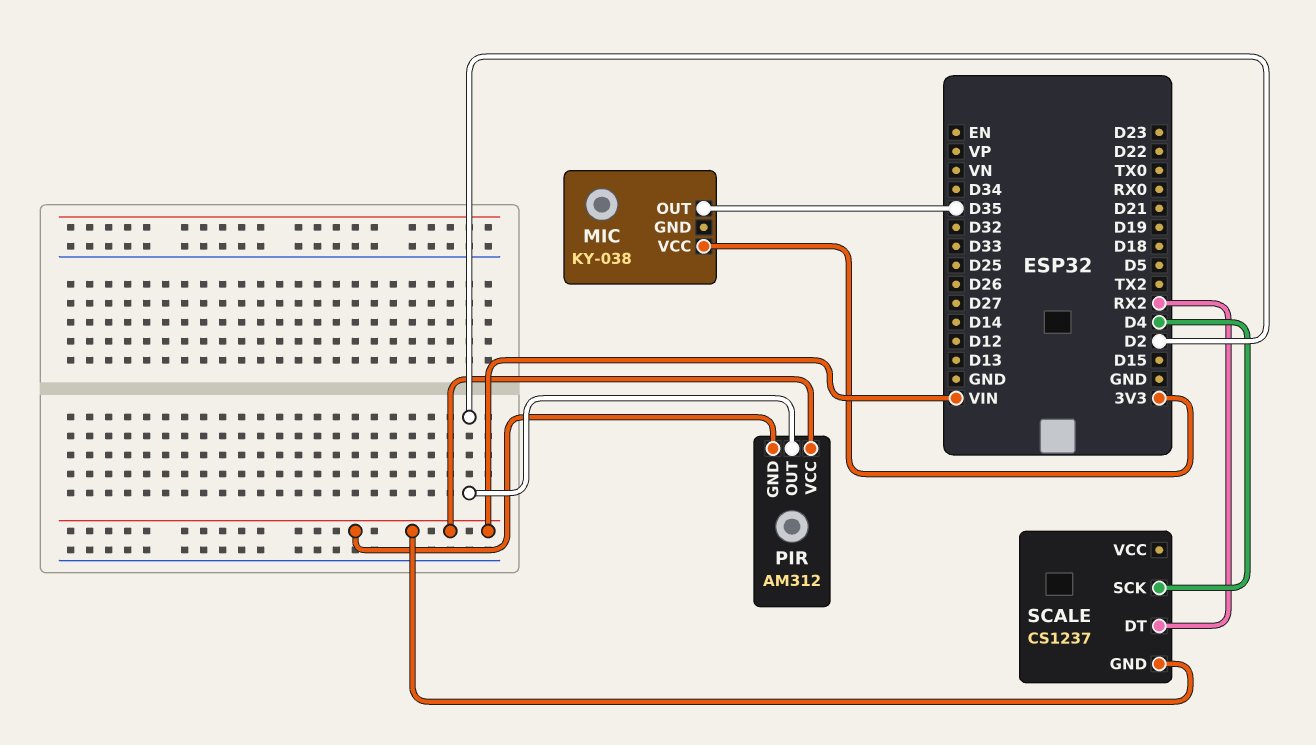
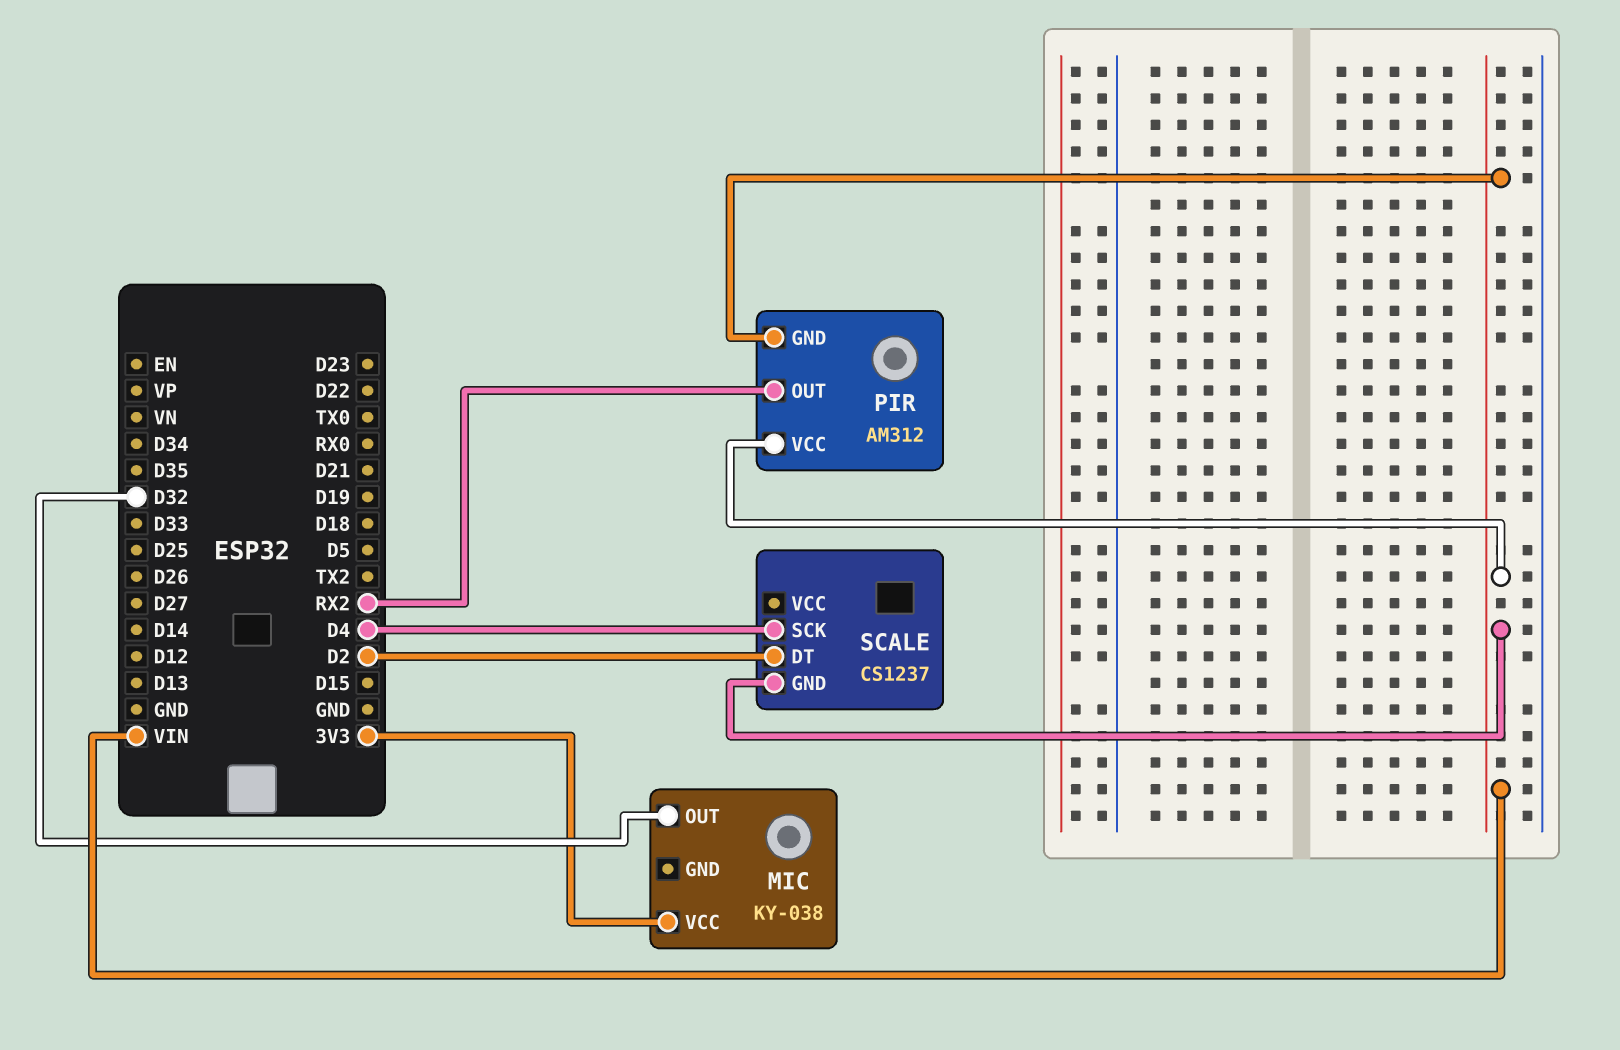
MIC pin OUT: D35 -> D32
PIR pin OUT: D2 -> RX2
SCALE pin DT: RX2 -> D2

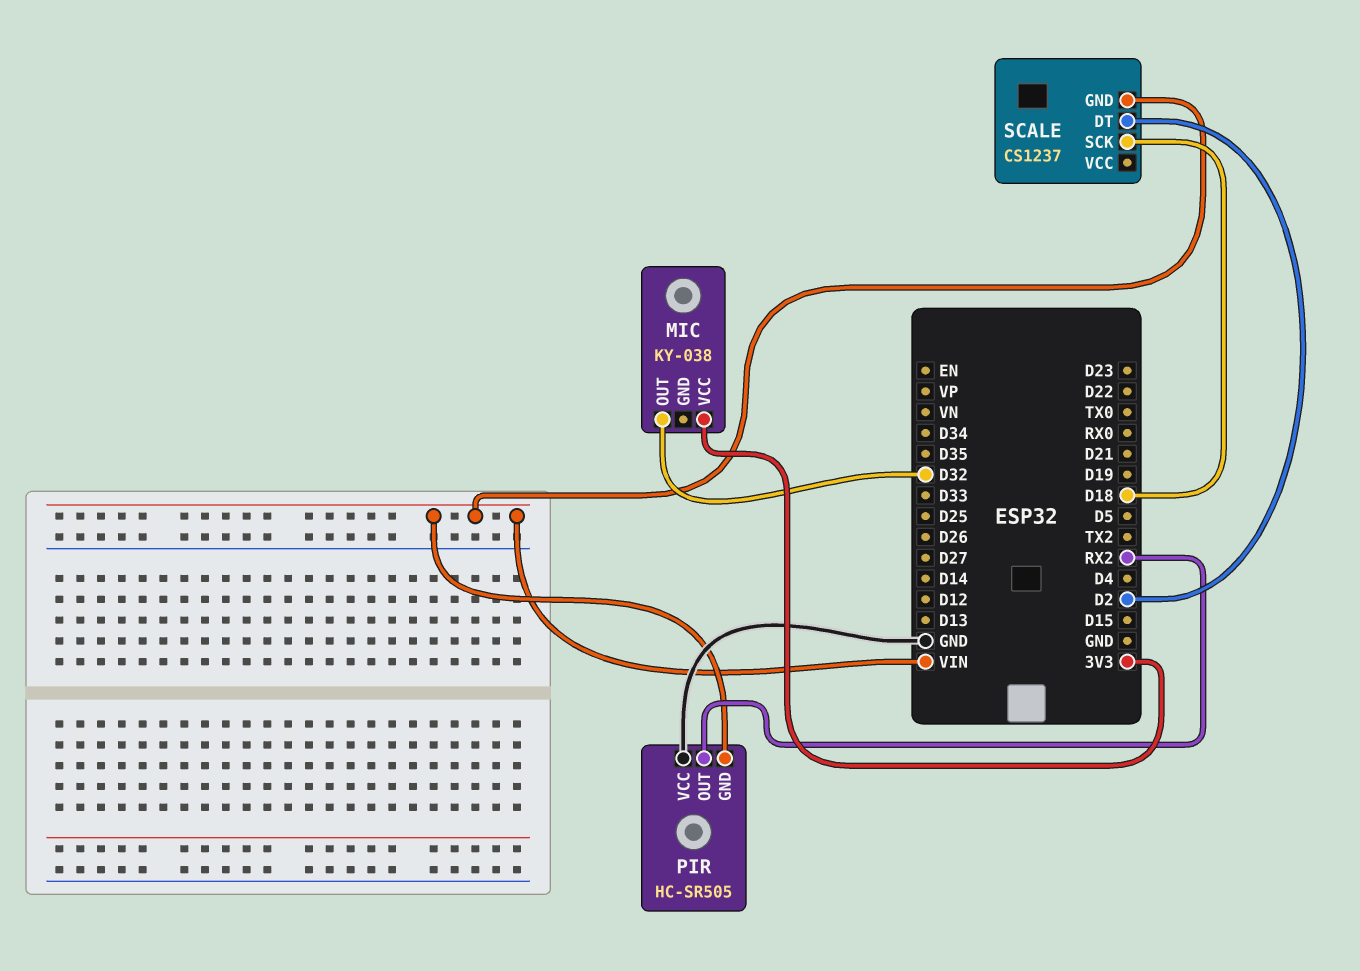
PIR: AM312 -> HC-SR505
PIR pin VCC: VIN -> GND
SCALE pin SCK: D4 -> D18

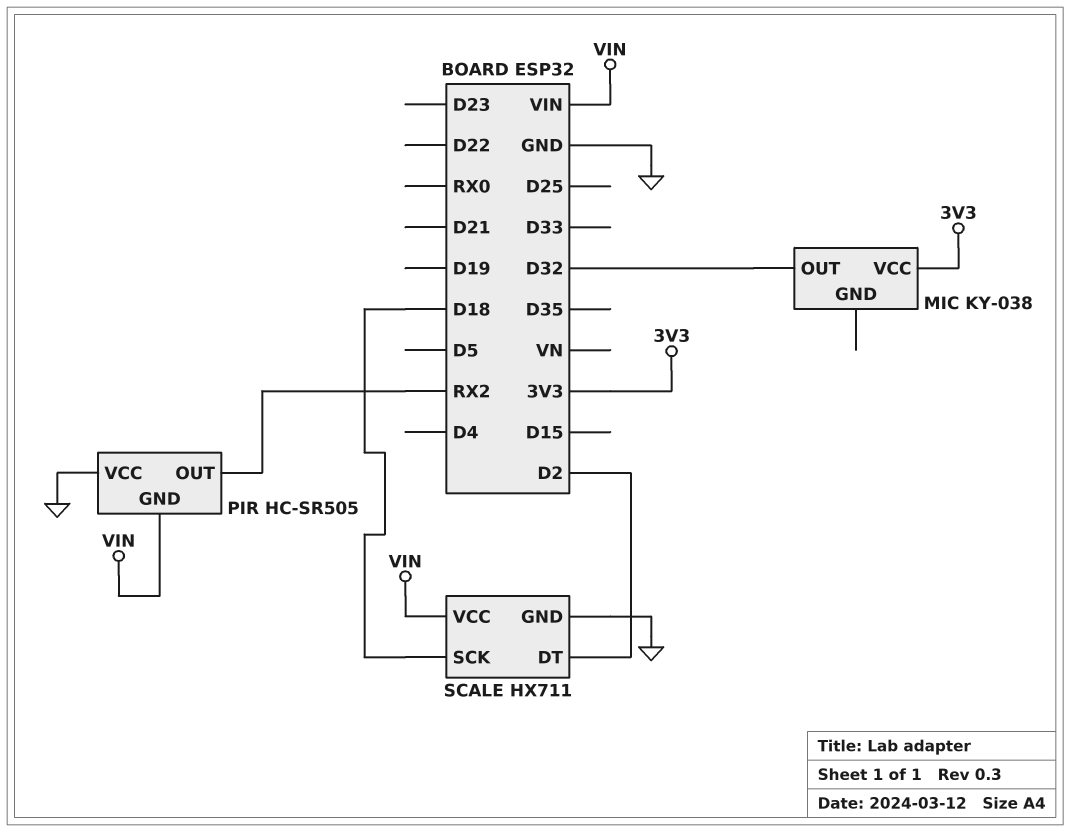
SCALE: CS1237 -> HX711
SCALE pin GND: VIN -> GND
SCALE pin VCC: none -> VIN

